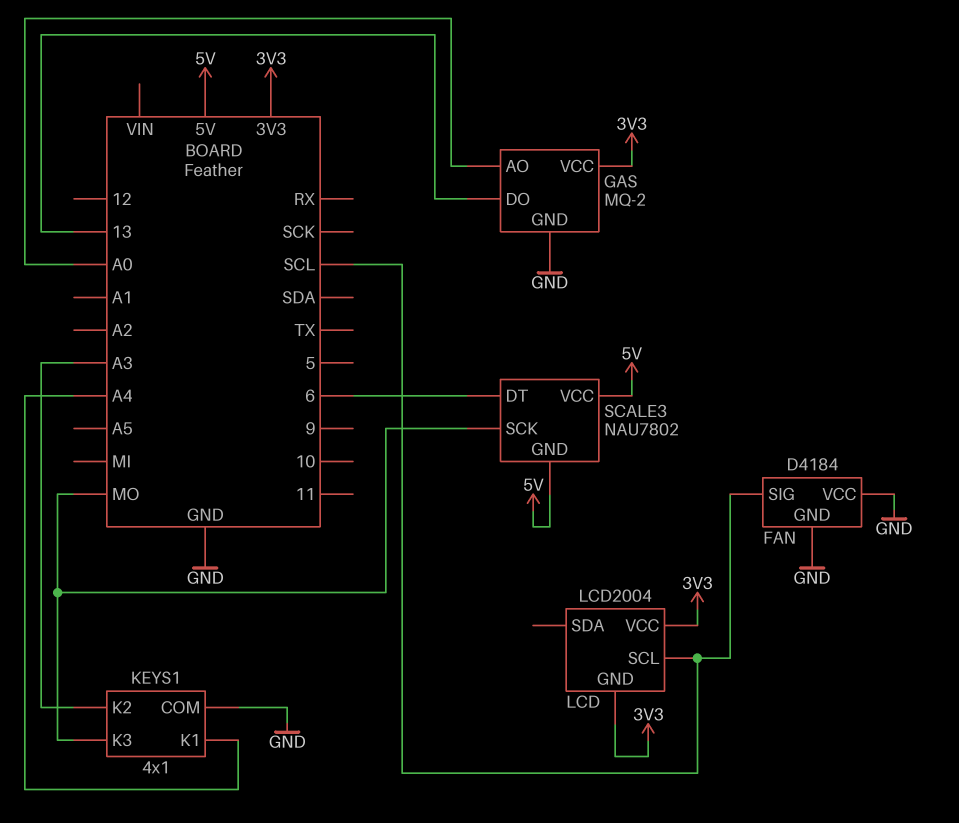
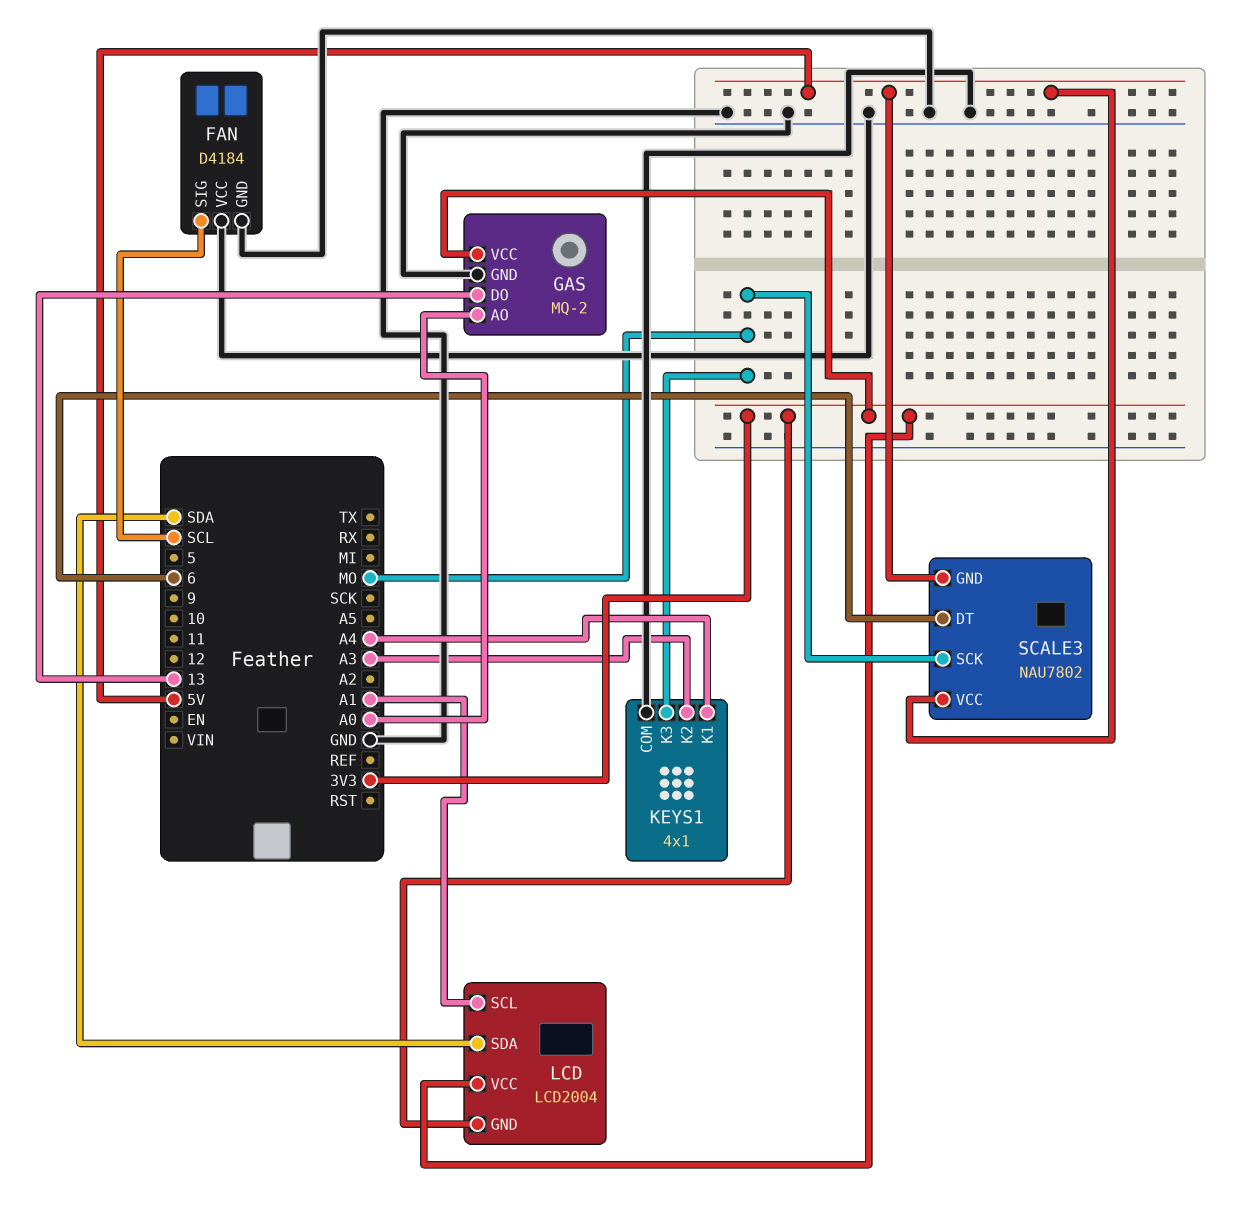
LCD pin SCL: SCL -> A1
LCD pin SDA: none -> SDA

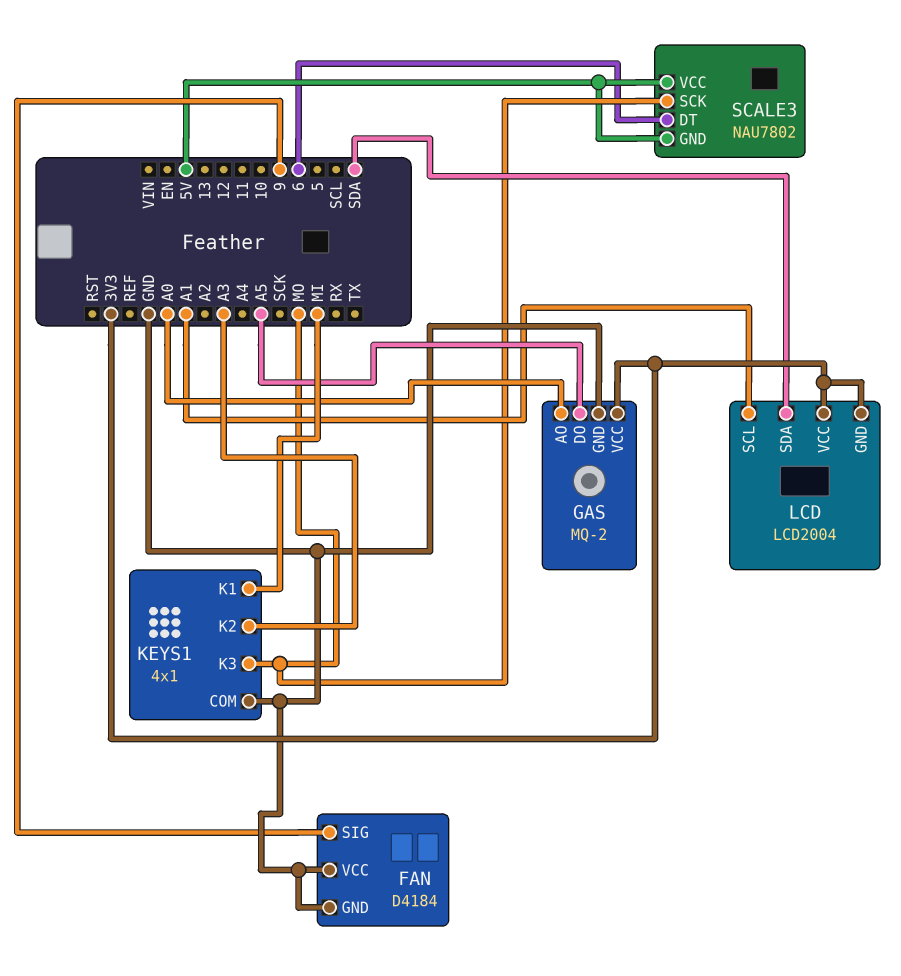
FAN pin SIG: SCL -> 9
GAS pin DO: 13 -> A5
KEYS1 pin K1: A4 -> MI

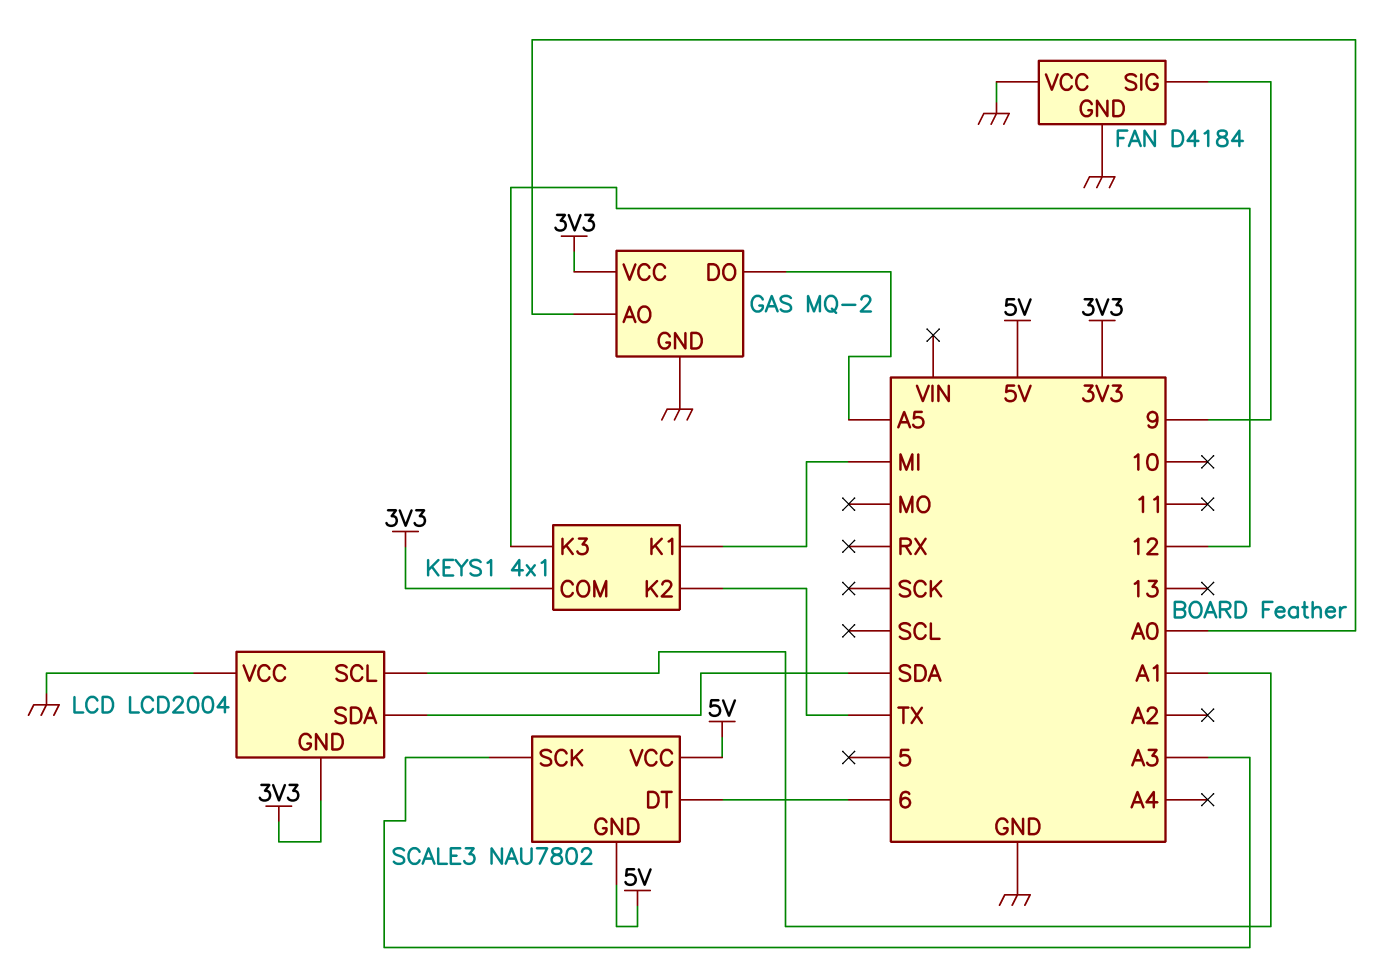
KEYS1 pin COM: GND -> 3V3
KEYS1 pin K2: A3 -> TX
KEYS1 pin K3: MO -> 12
LCD pin VCC: 3V3 -> GND
SCALE3 pin SCK: MO -> A3

